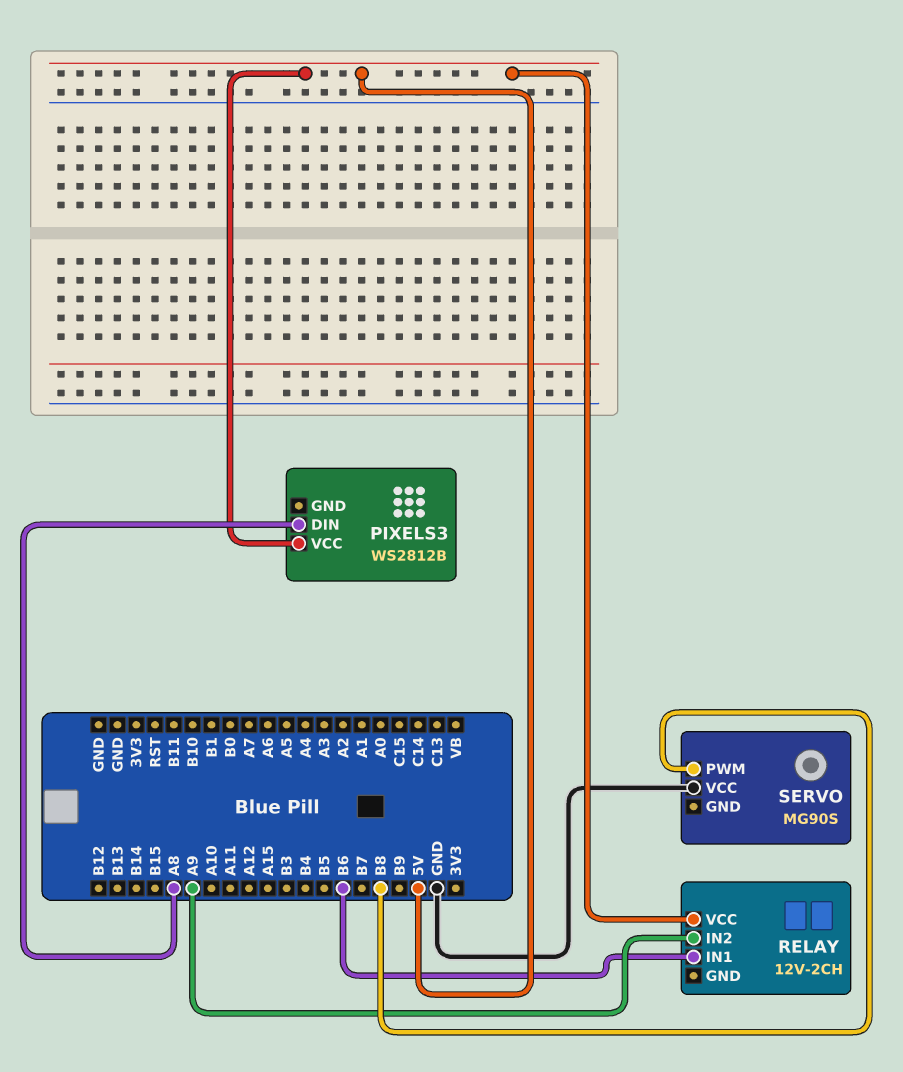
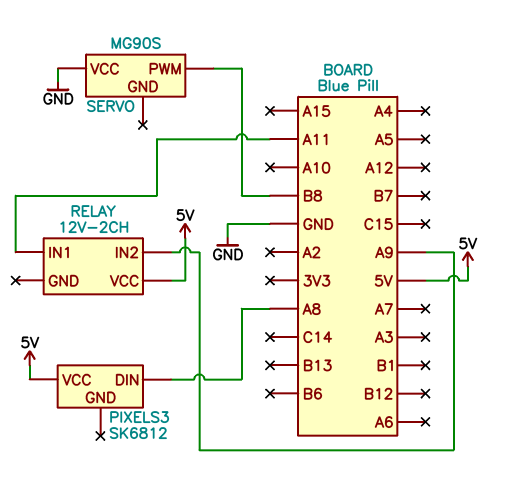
PIXELS3: WS2812B -> SK6812
RELAY pin IN1: B6 -> A11

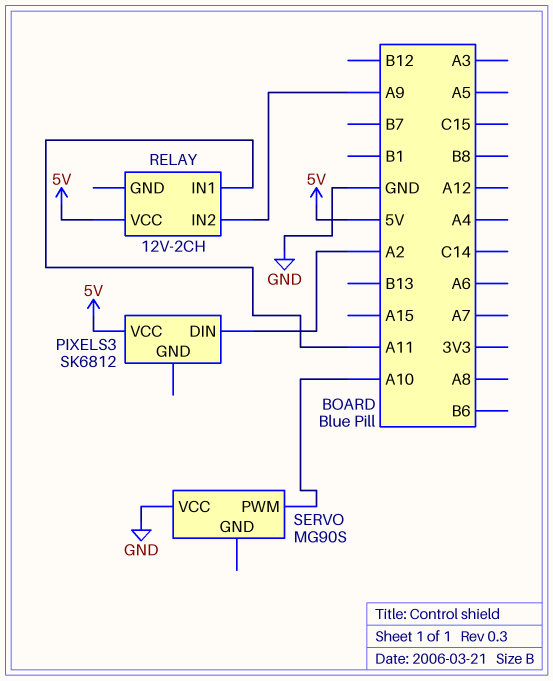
PIXELS3 pin DIN: A8 -> A2
SERVO pin PWM: B8 -> A10

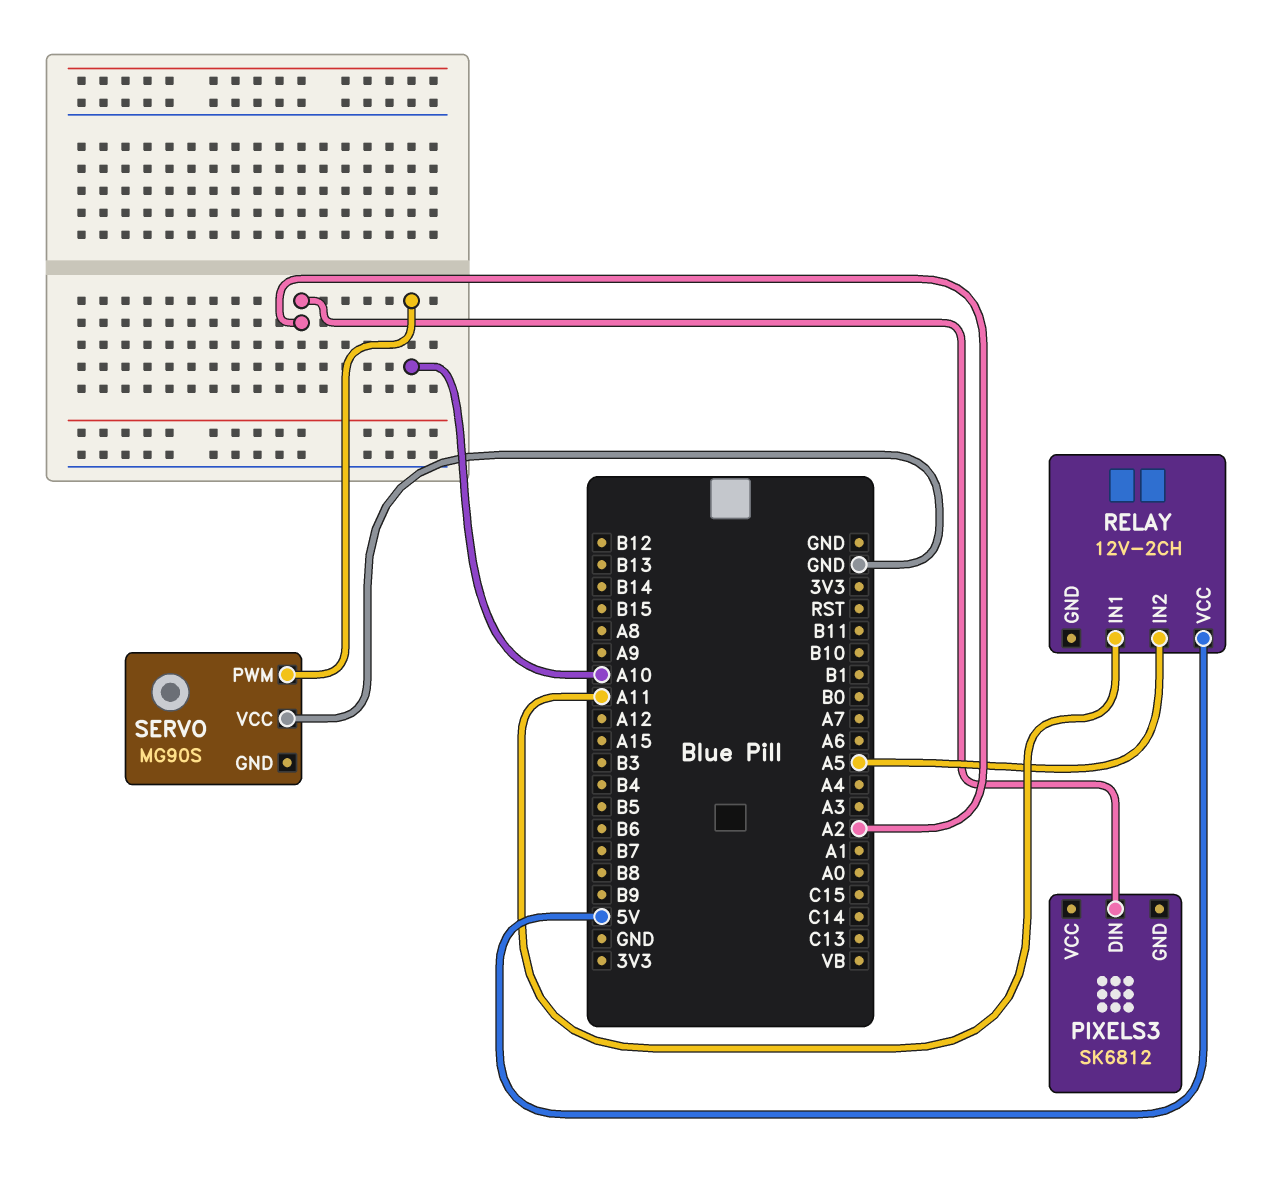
PIXELS3 pin VCC: 5V -> none
RELAY pin IN2: A9 -> A5

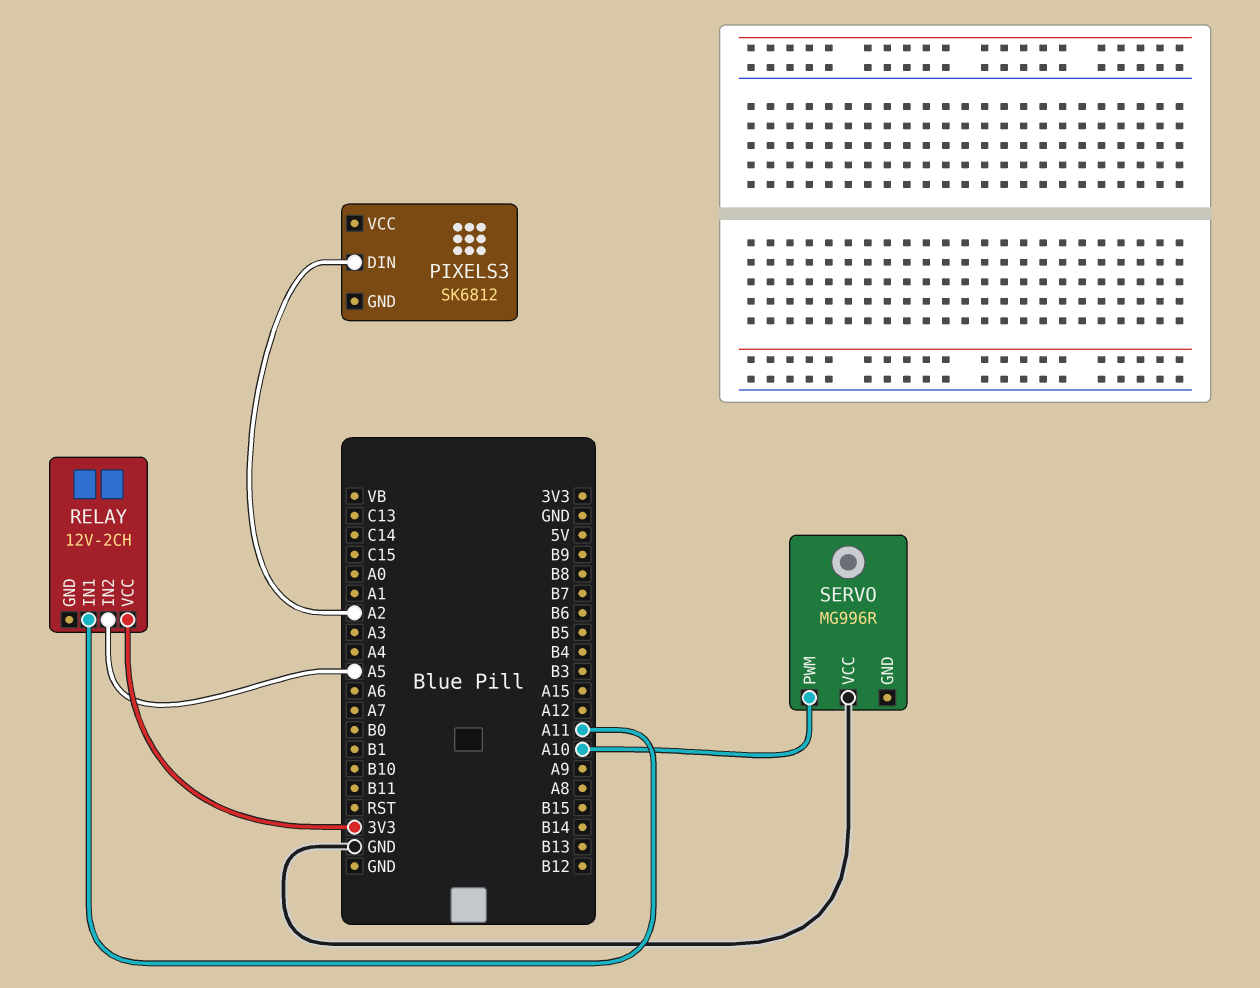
RELAY pin VCC: 5V -> 3V3
SERVO: MG90S -> MG996R

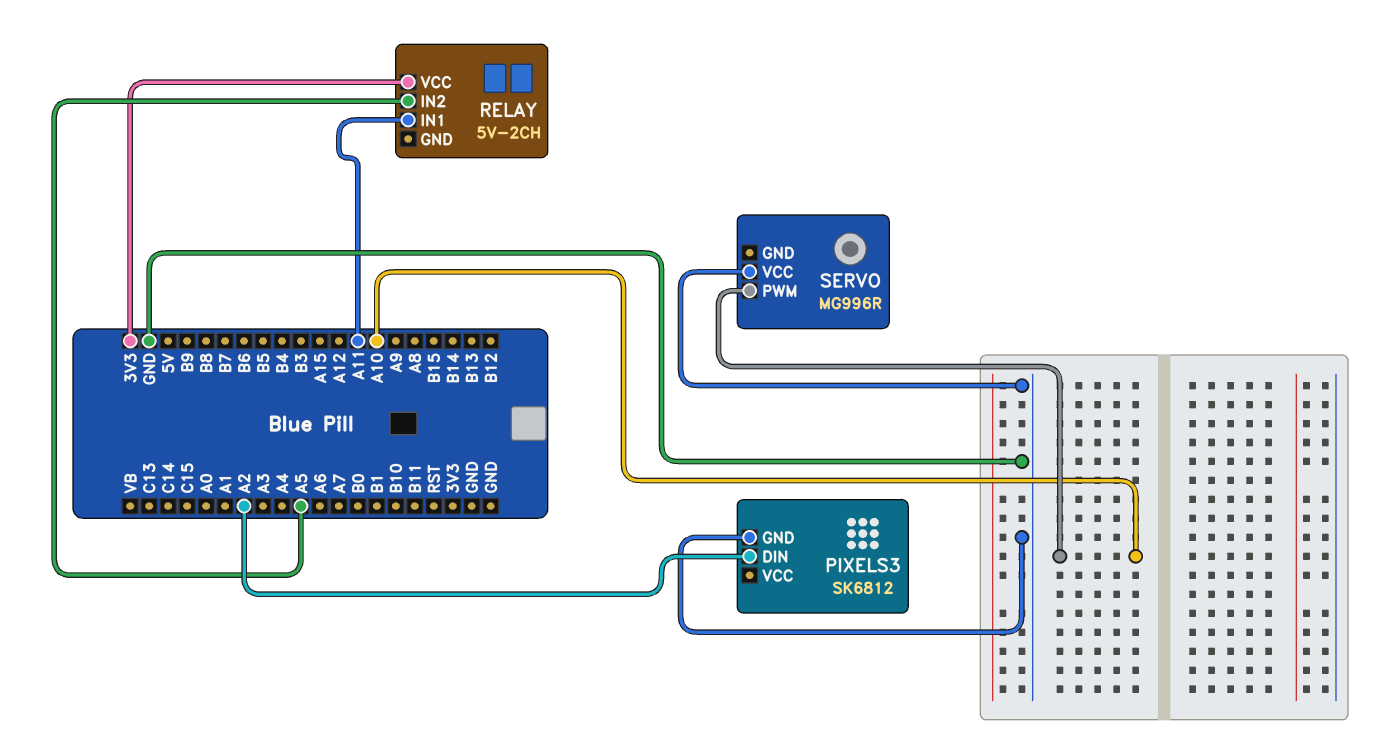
PIXELS3 pin GND: none -> GND
RELAY: 12V-2CH -> 5V-2CH

